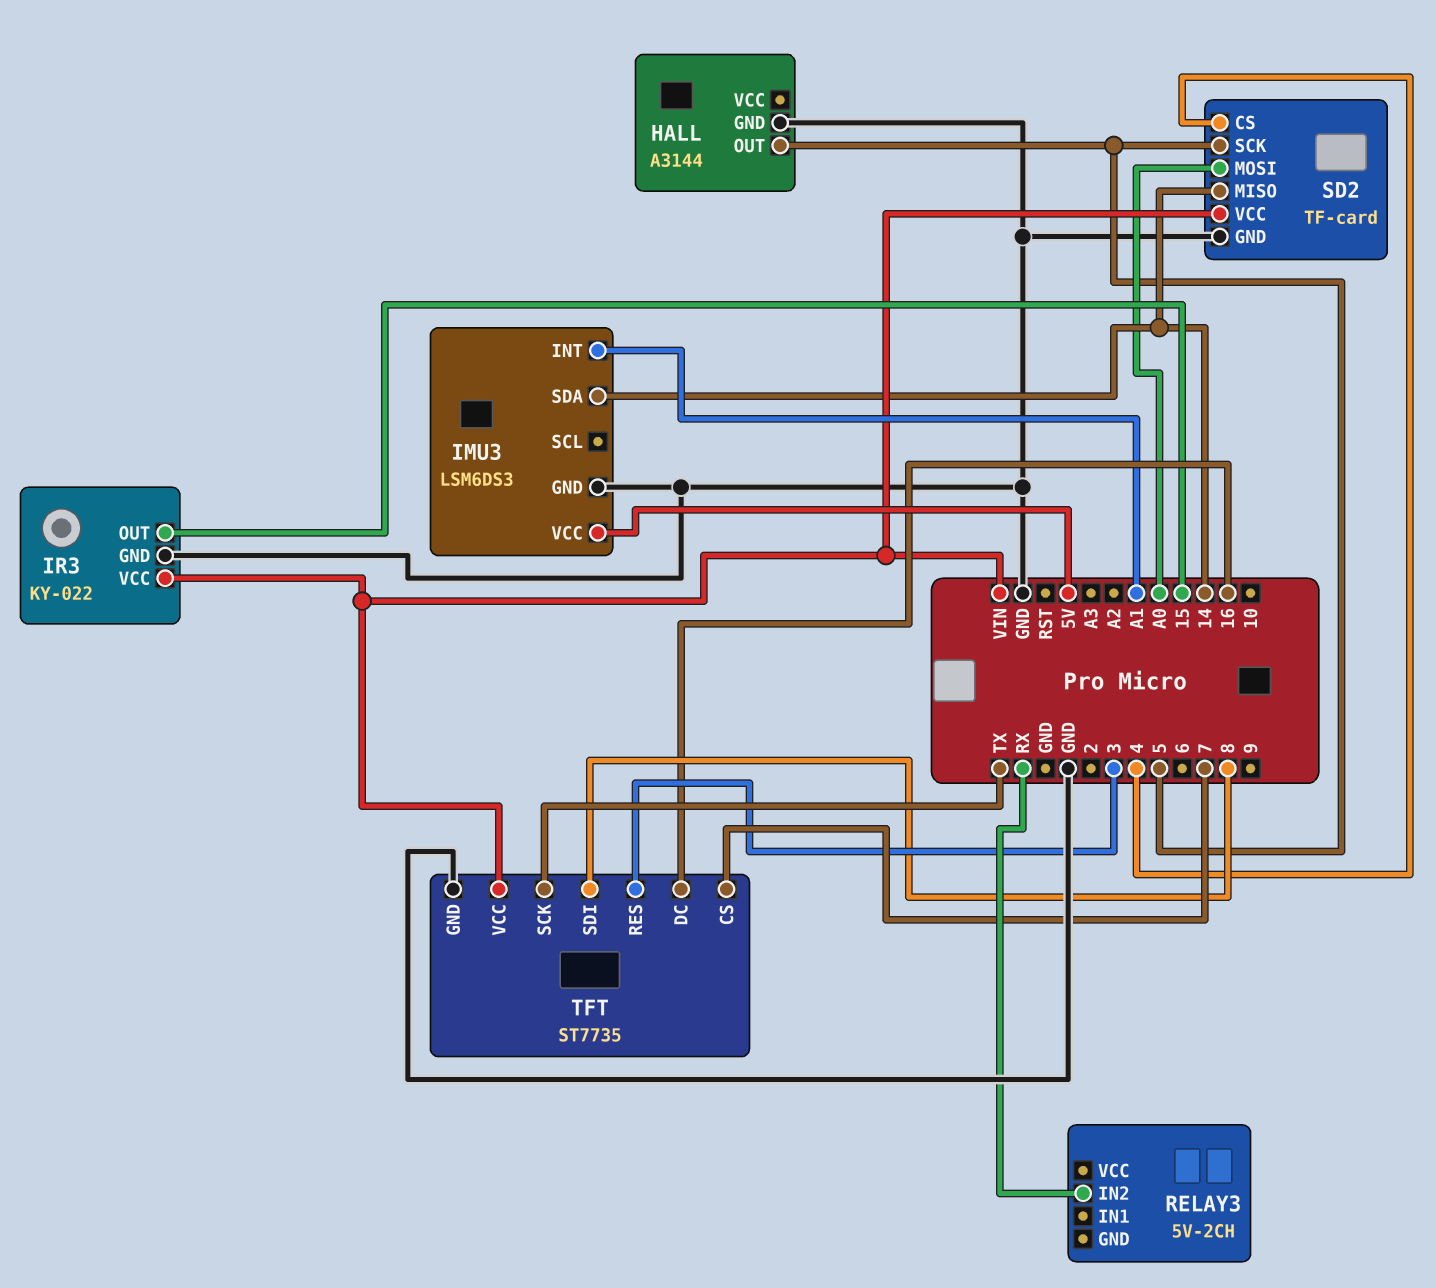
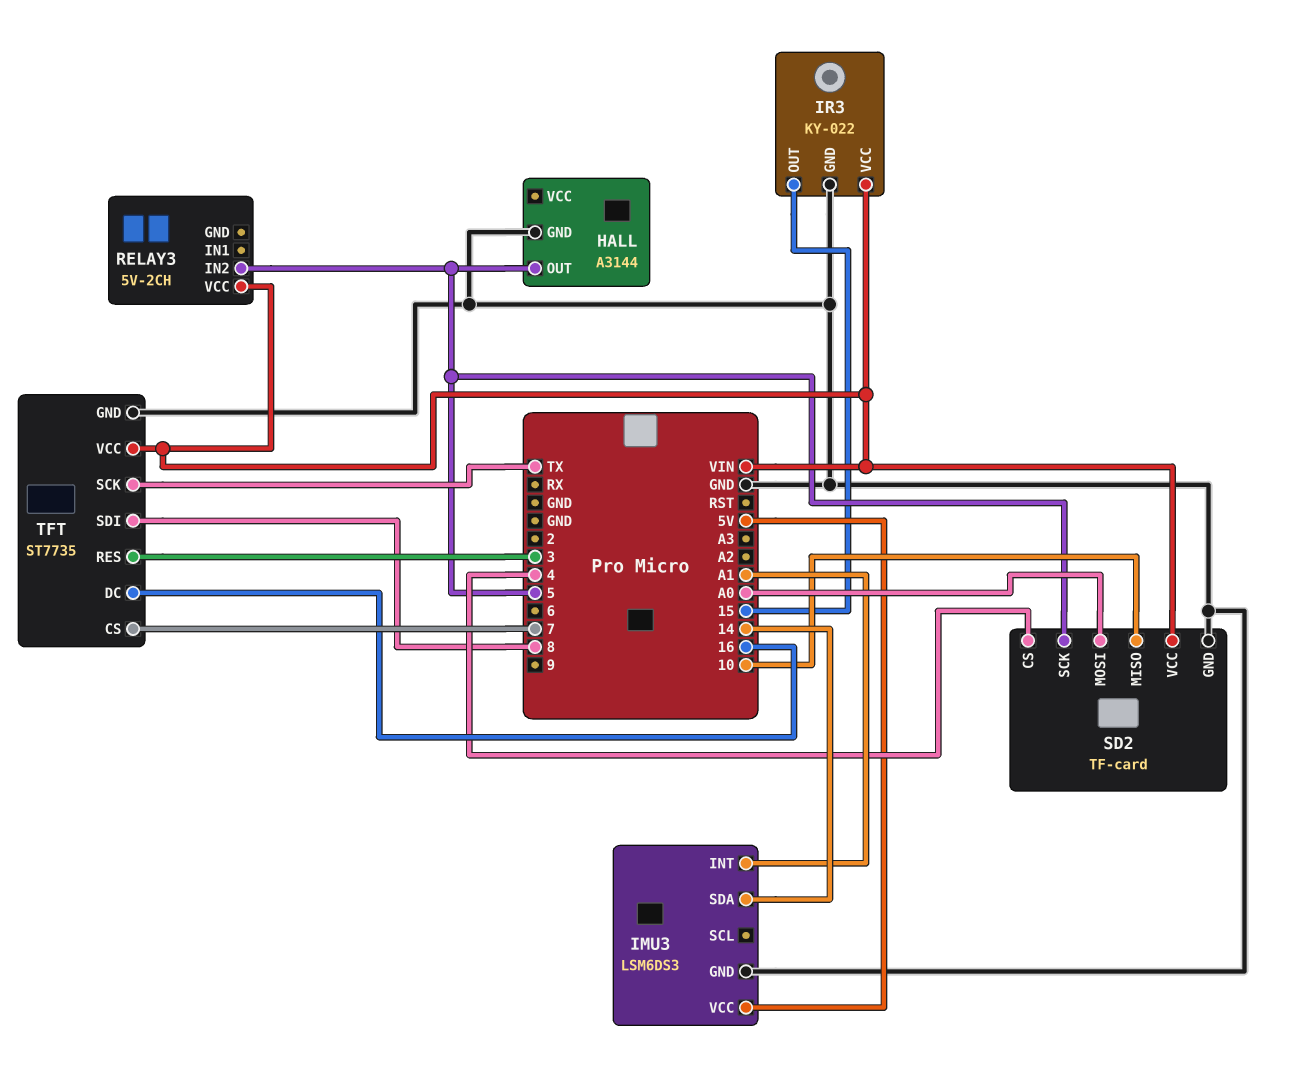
RELAY3 pin IN2: RX -> 5
RELAY3 pin VCC: none -> VIN
SD2 pin MISO: 14 -> 10

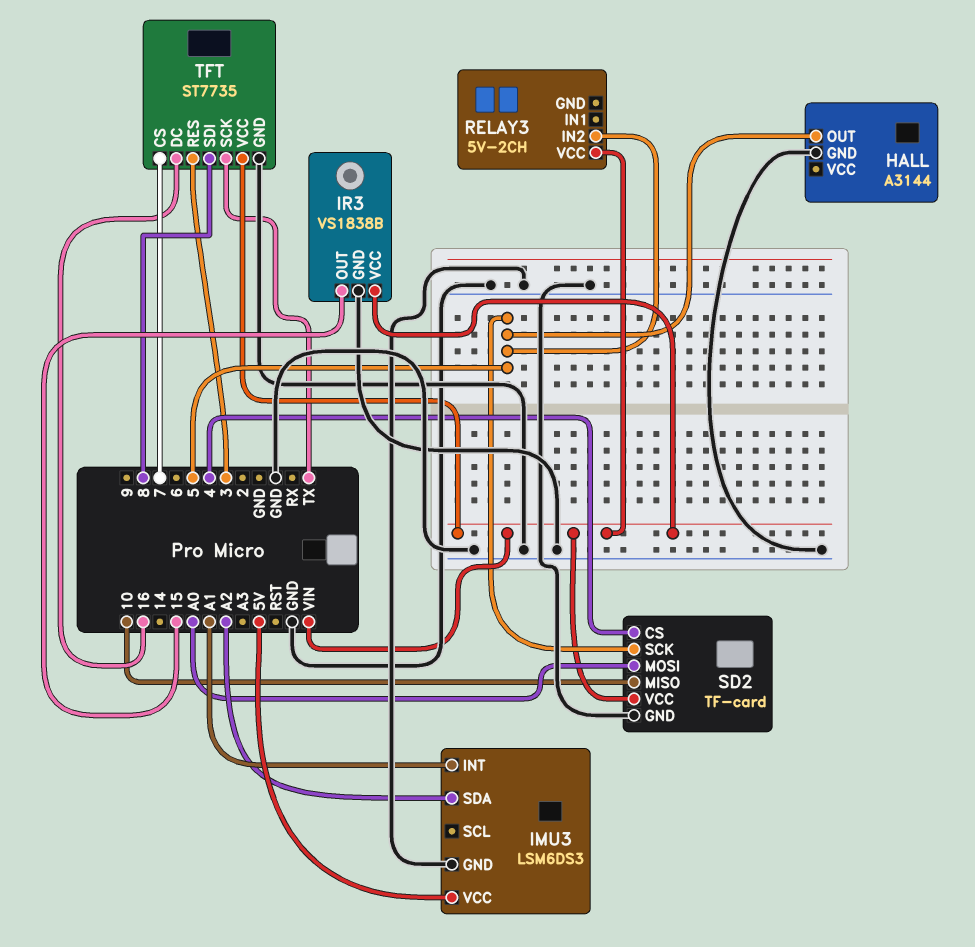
IMU3 pin SDA: 14 -> A2
IR3: KY-022 -> VS1838B

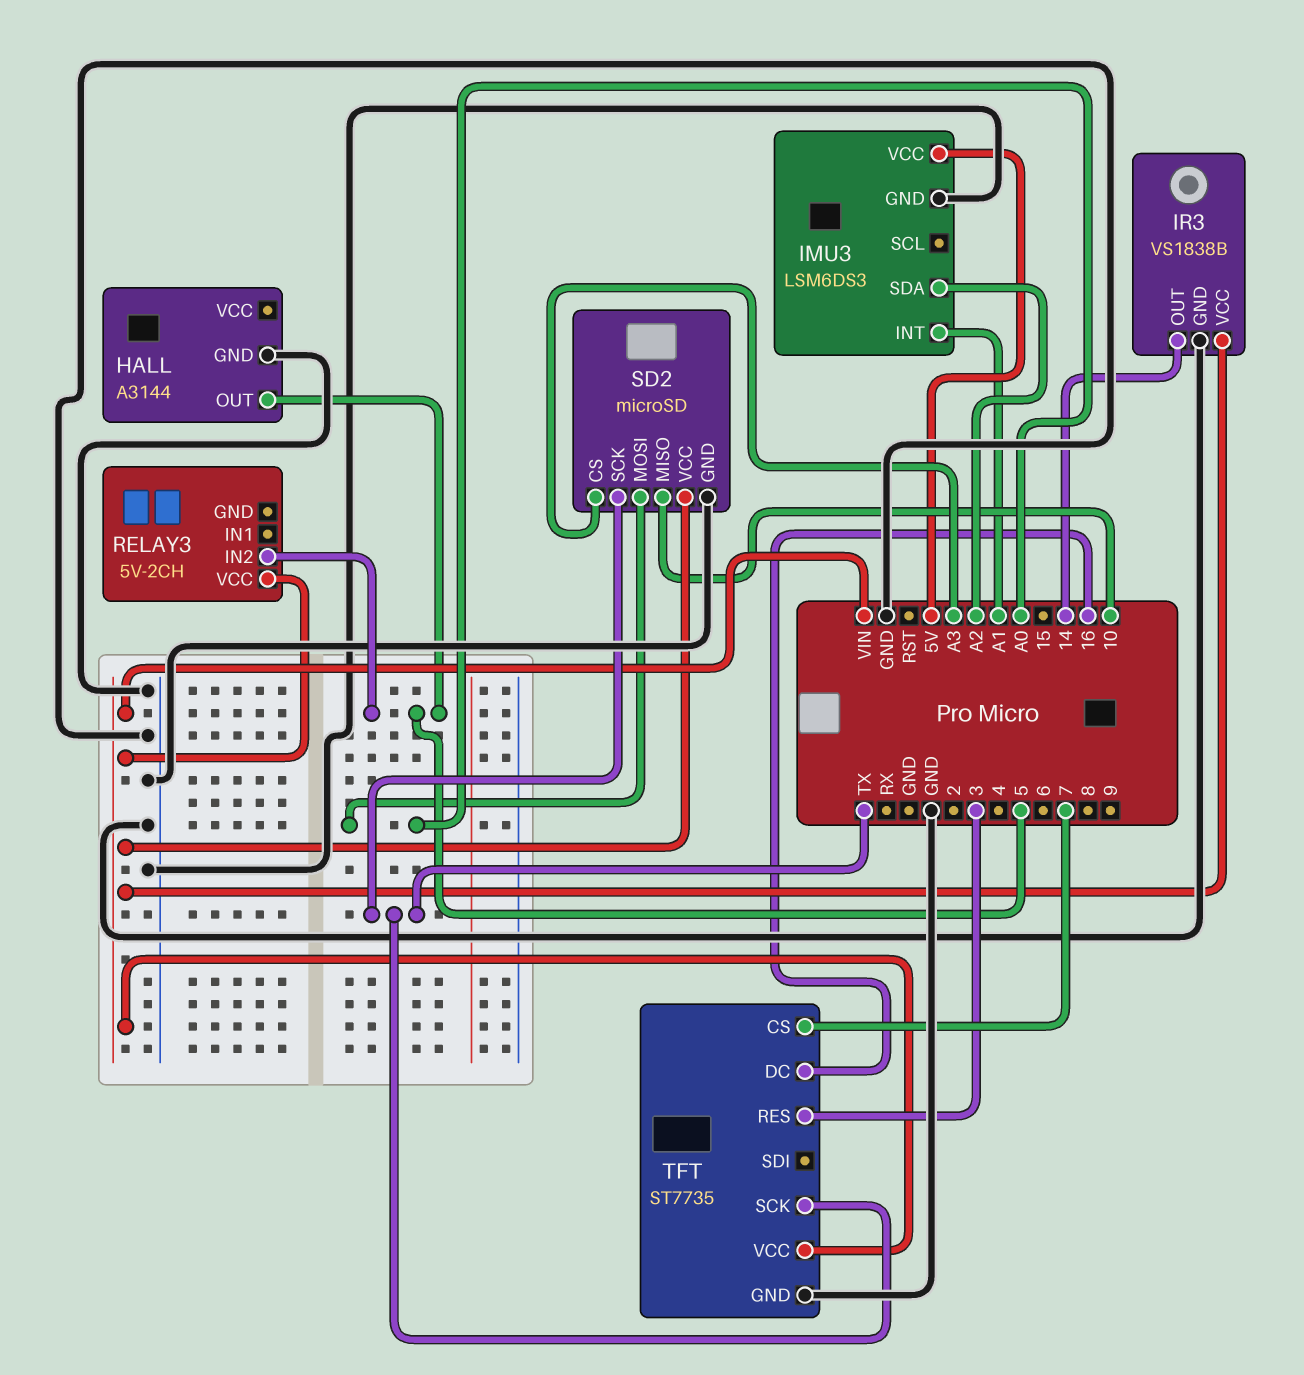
IR3 pin OUT: 15 -> 14
SD2: TF-card -> microSD
SD2 pin CS: 4 -> A3
SD2 pin SCK: 5 -> TX
TFT pin SDI: 8 -> none

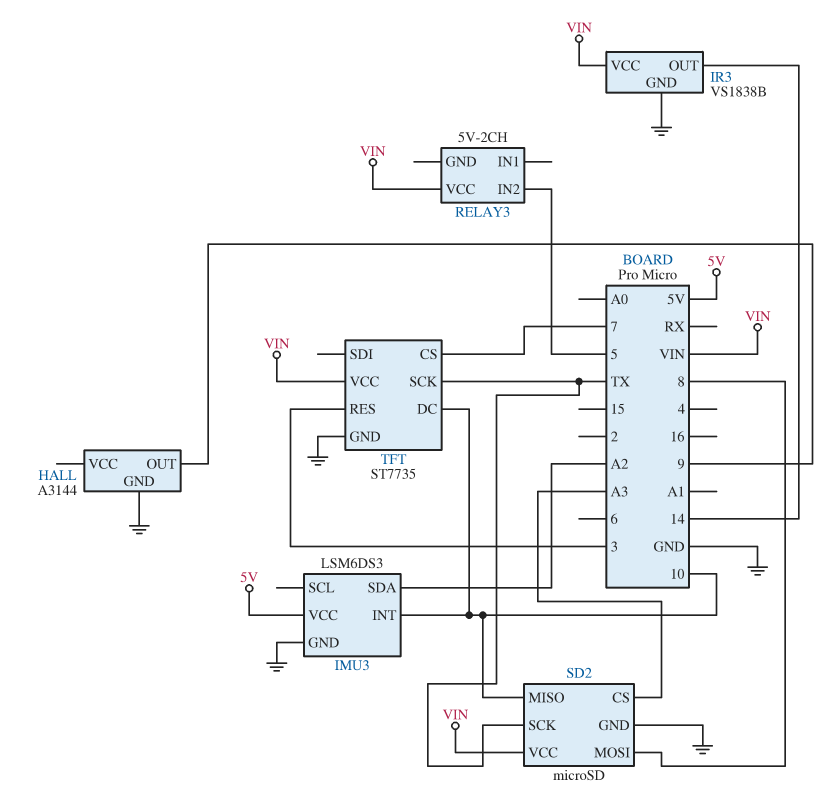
HALL pin OUT: 5 -> 9
IMU3 pin INT: A1 -> 10
SD2 pin MOSI: A0 -> 8
TFT pin DC: 16 -> 10

